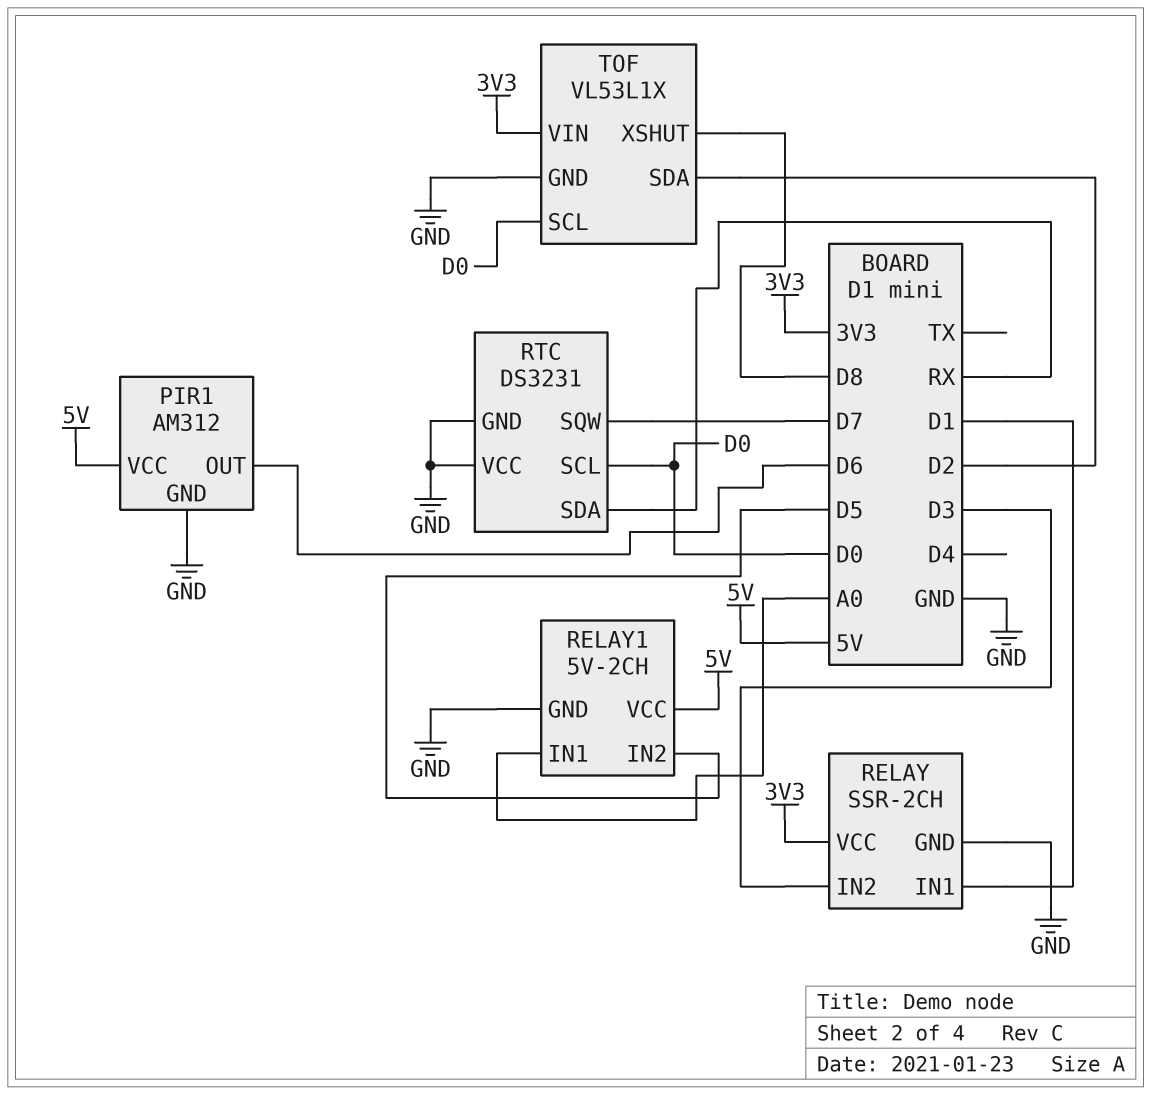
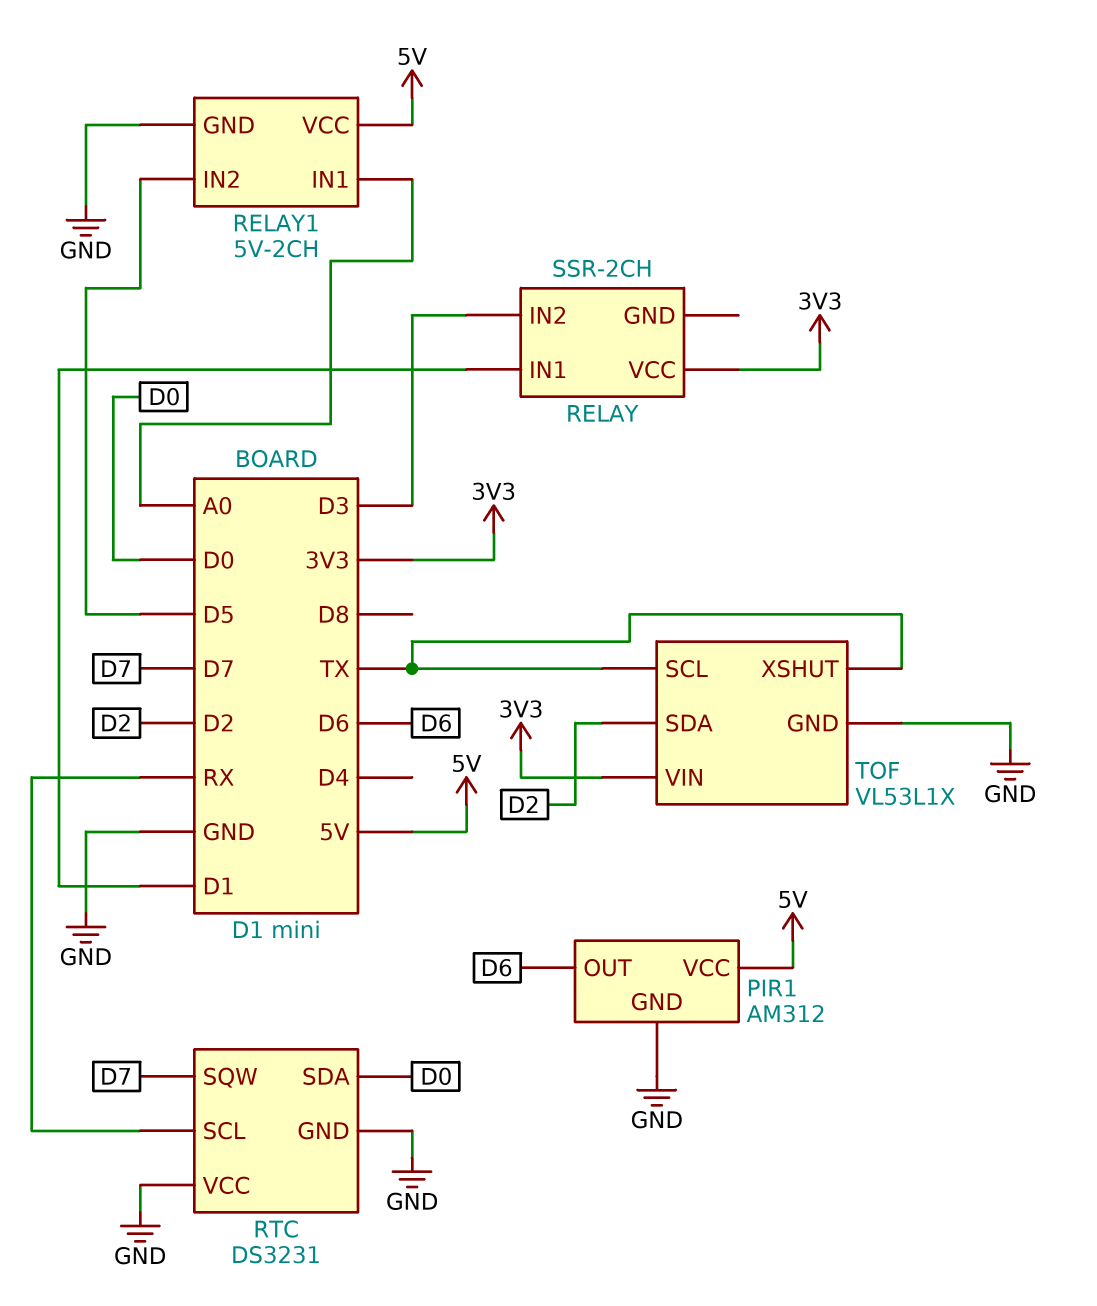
RELAY pin GND: GND -> none
RTC pin SCL: D0 -> RX
RTC pin SDA: RX -> D0
TOF pin SCL: D0 -> TX
TOF pin XSHUT: D8 -> TX

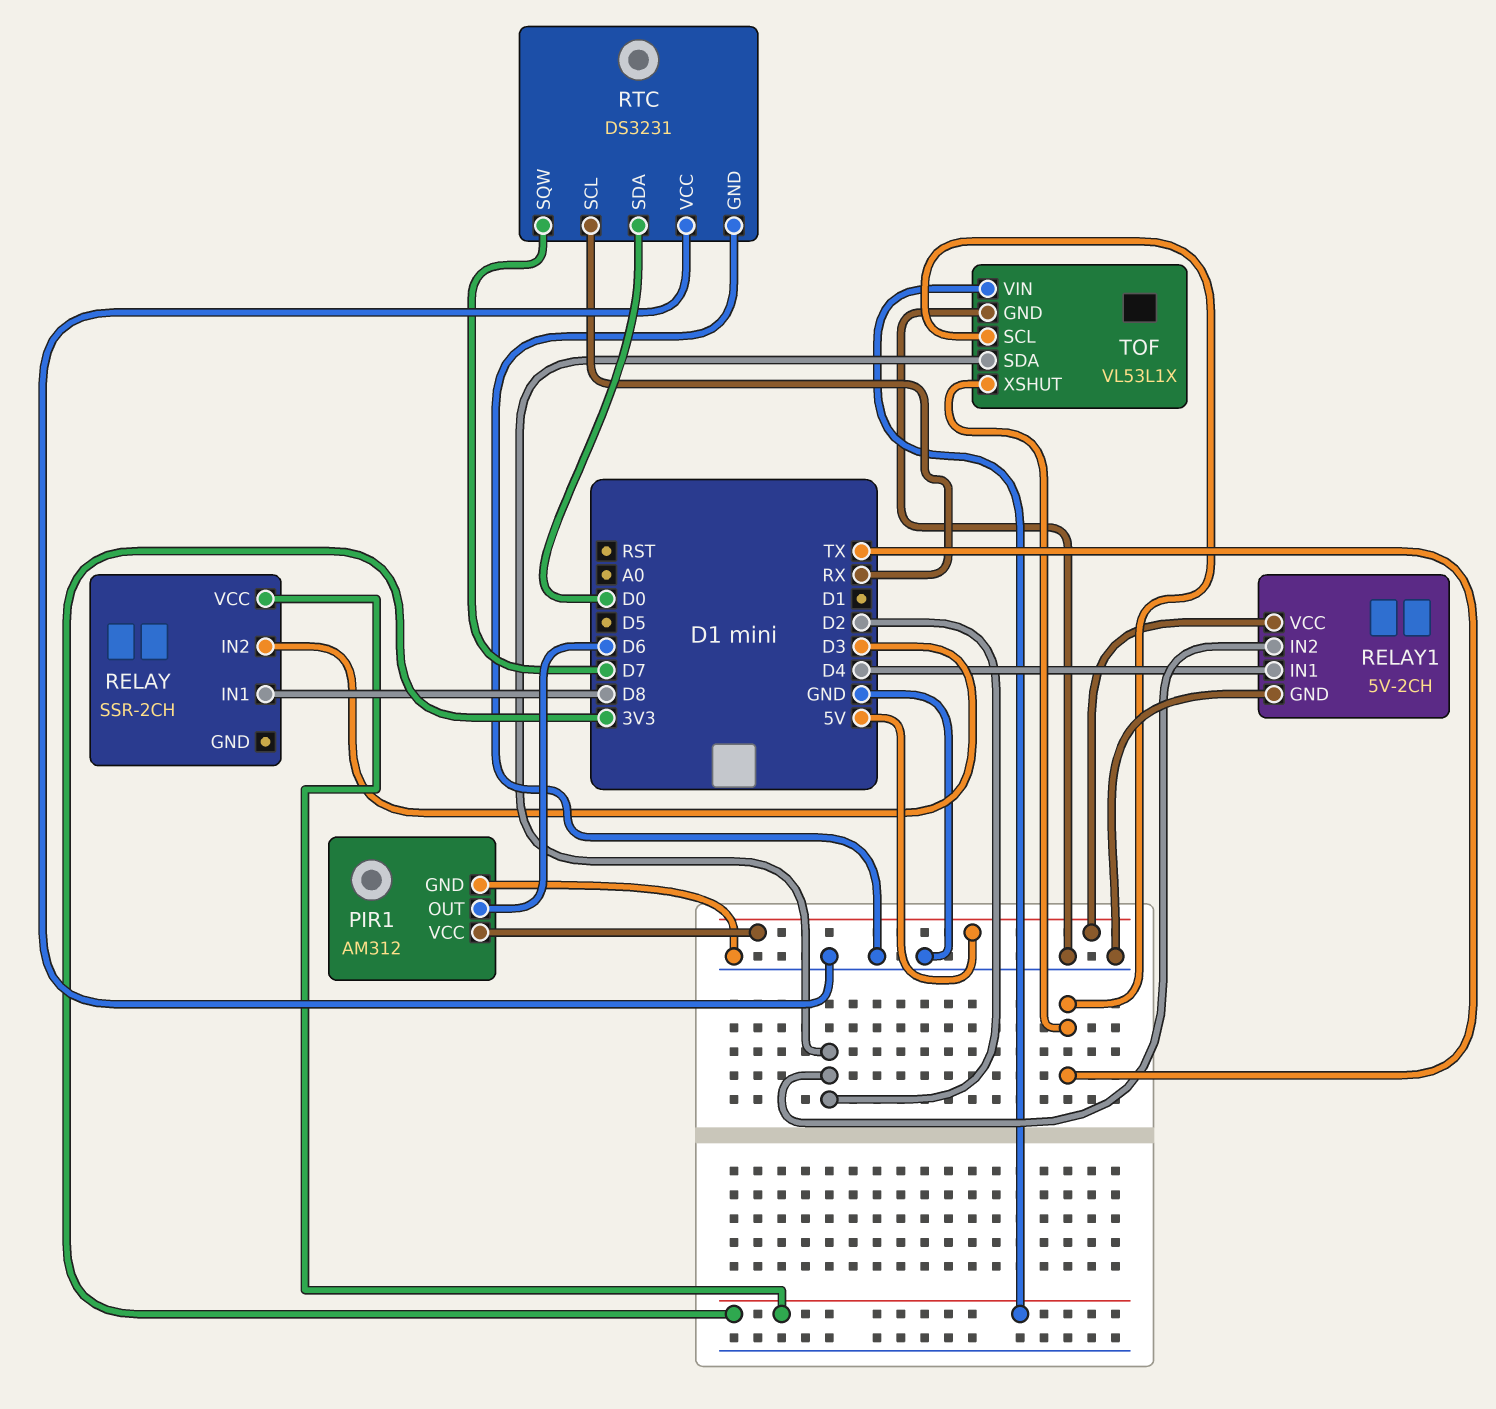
RELAY pin IN1: D1 -> D8
RELAY1 pin IN1: A0 -> D4
RELAY1 pin IN2: D5 -> D2

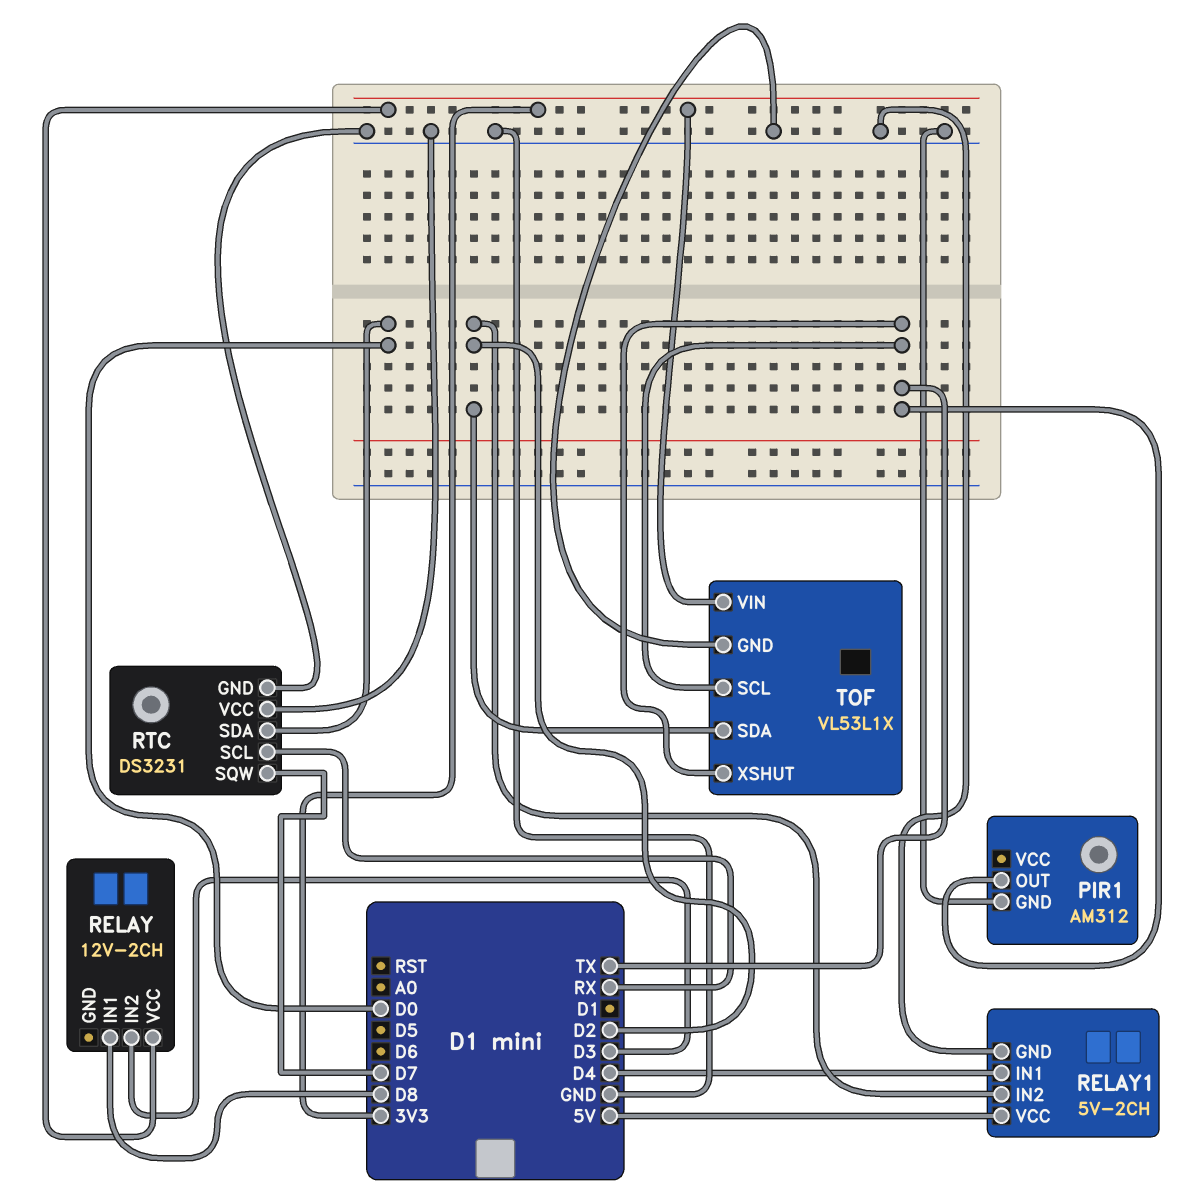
PIR1 pin OUT: D6 -> TX
PIR1 pin VCC: 5V -> none
RELAY: SSR-2CH -> 12V-2CH

